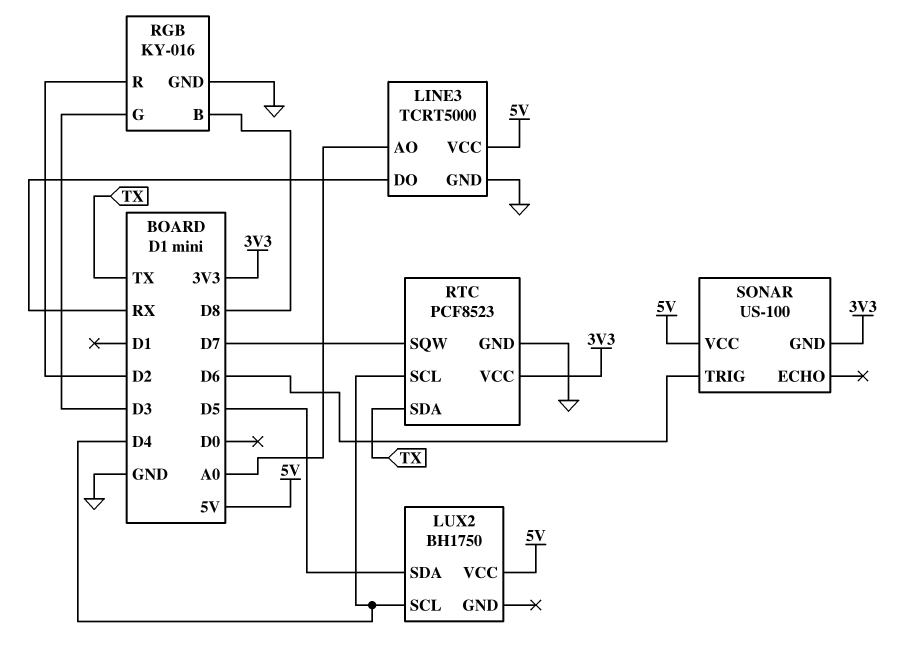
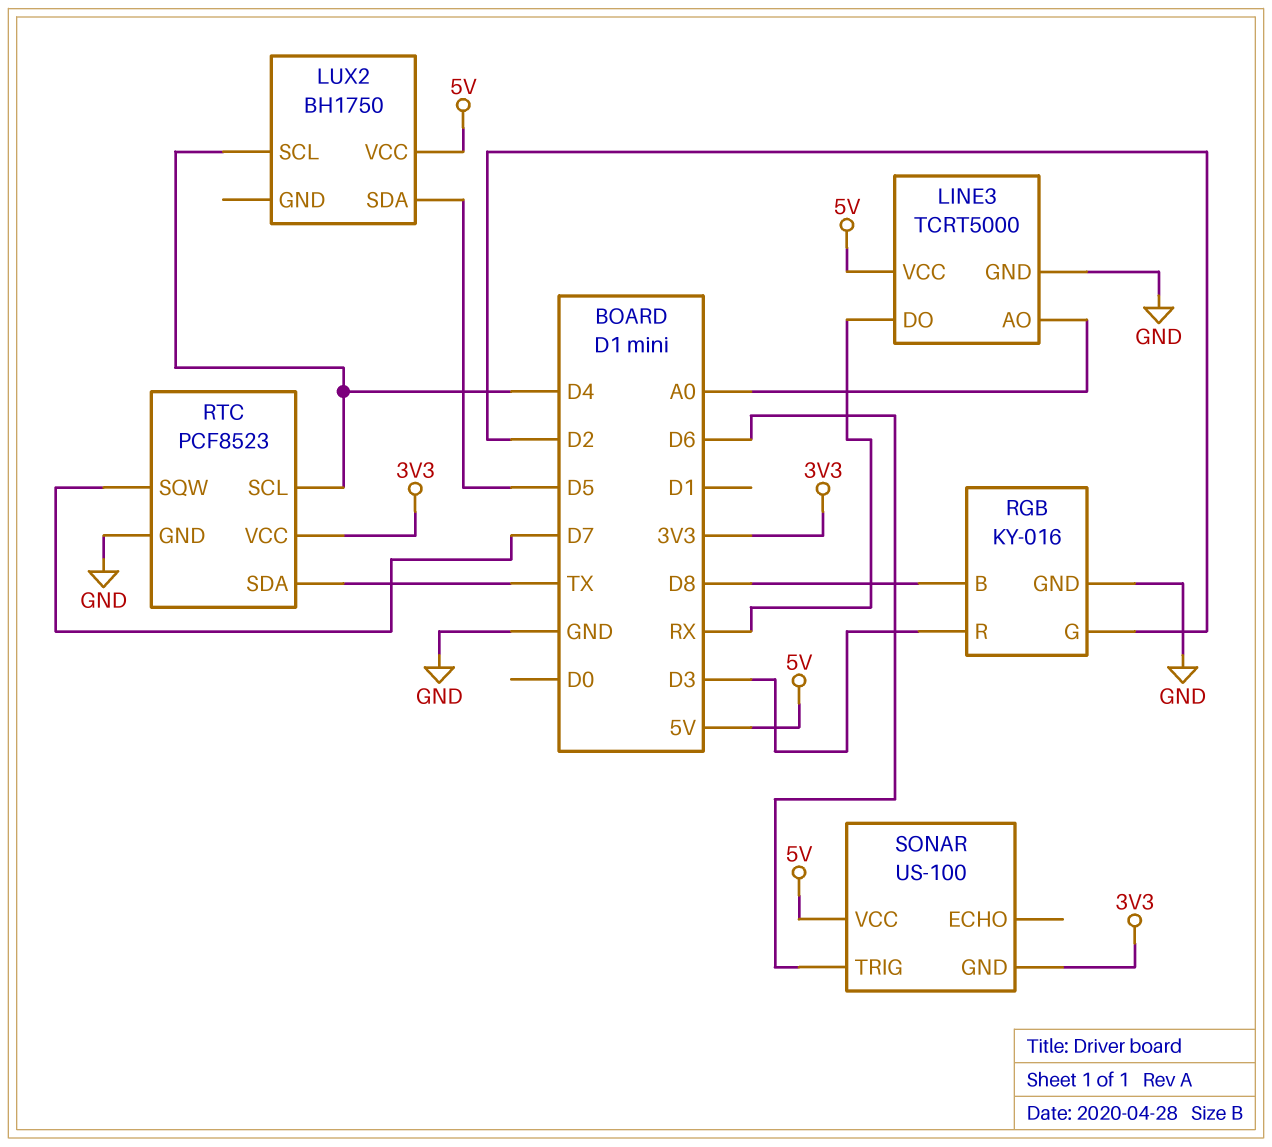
RGB pin G: D3 -> D2
RGB pin R: D2 -> D3

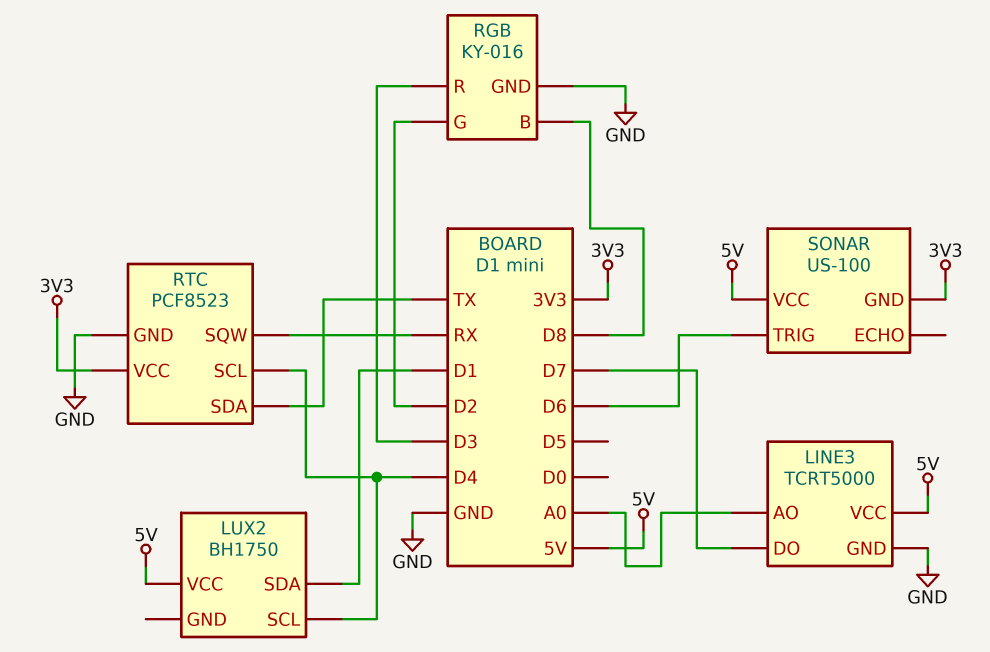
LINE3 pin DO: RX -> D7
LUX2 pin SDA: D5 -> D1
RTC pin SQW: D7 -> RX

